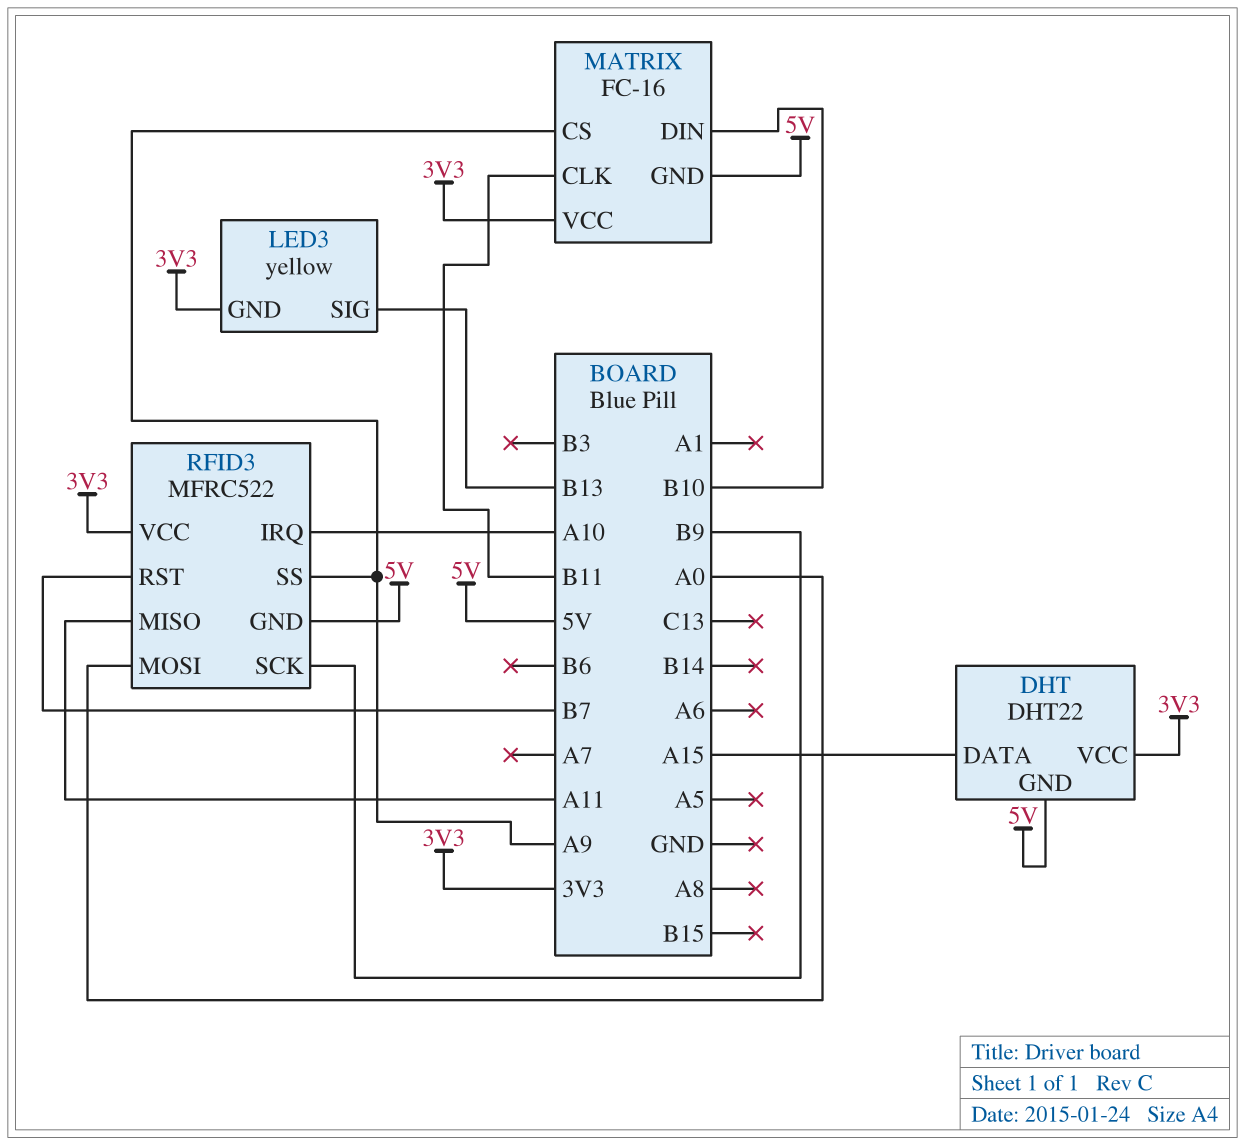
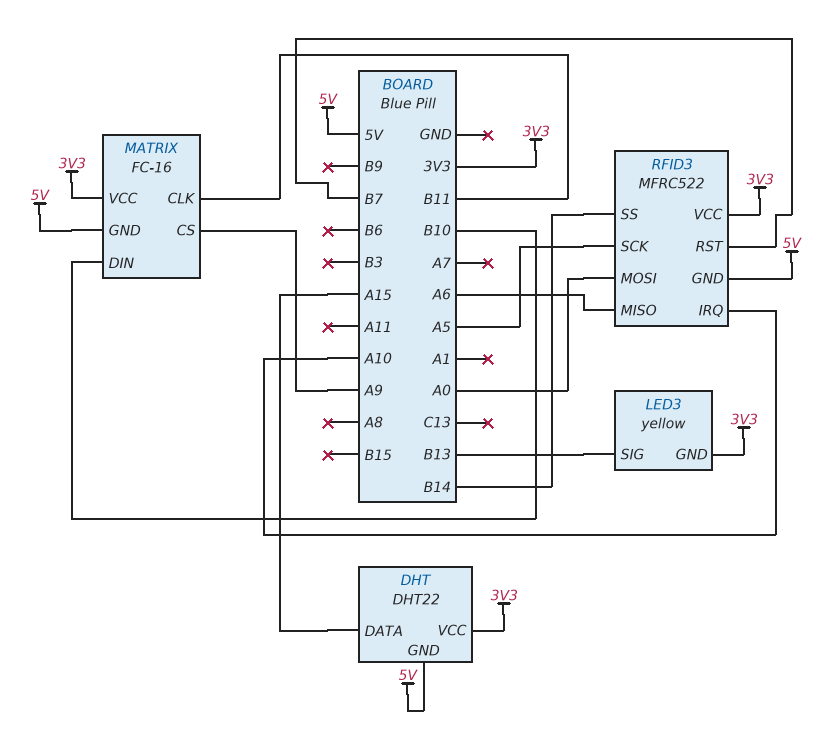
RFID3 pin MISO: A11 -> A6
RFID3 pin SCK: B9 -> A5
RFID3 pin SS: A9 -> B14

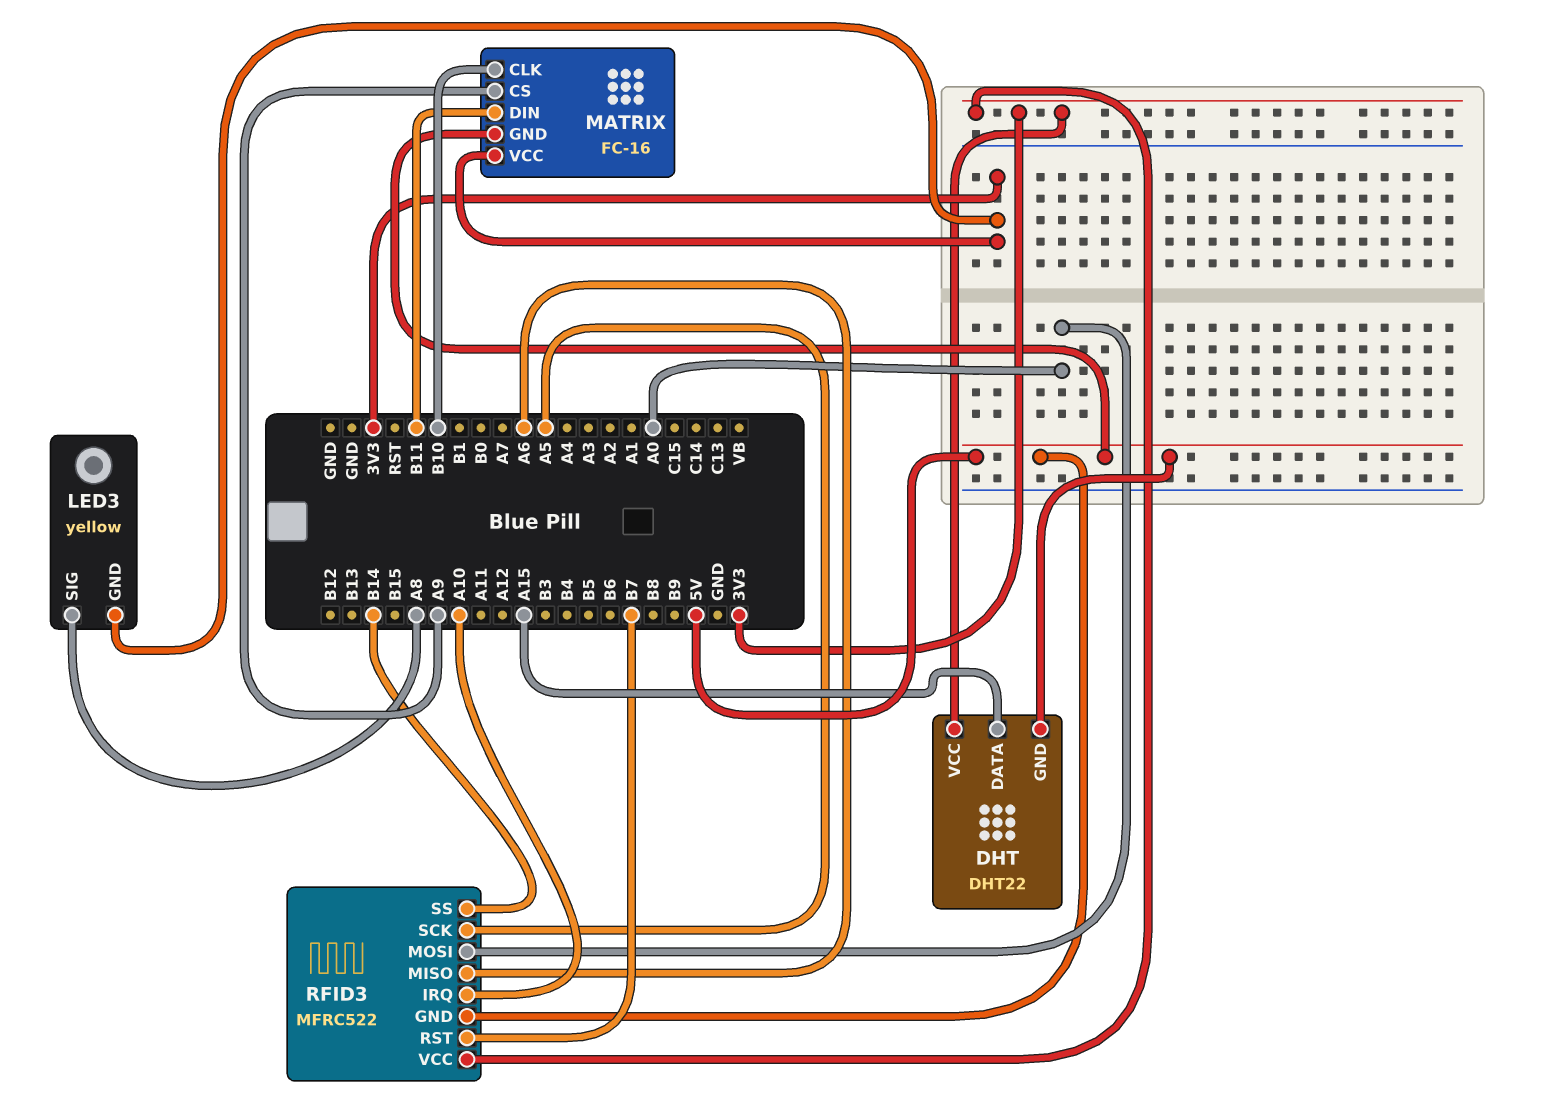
LED3 pin SIG: B13 -> A8
MATRIX pin CLK: B11 -> B10
MATRIX pin DIN: B10 -> B11

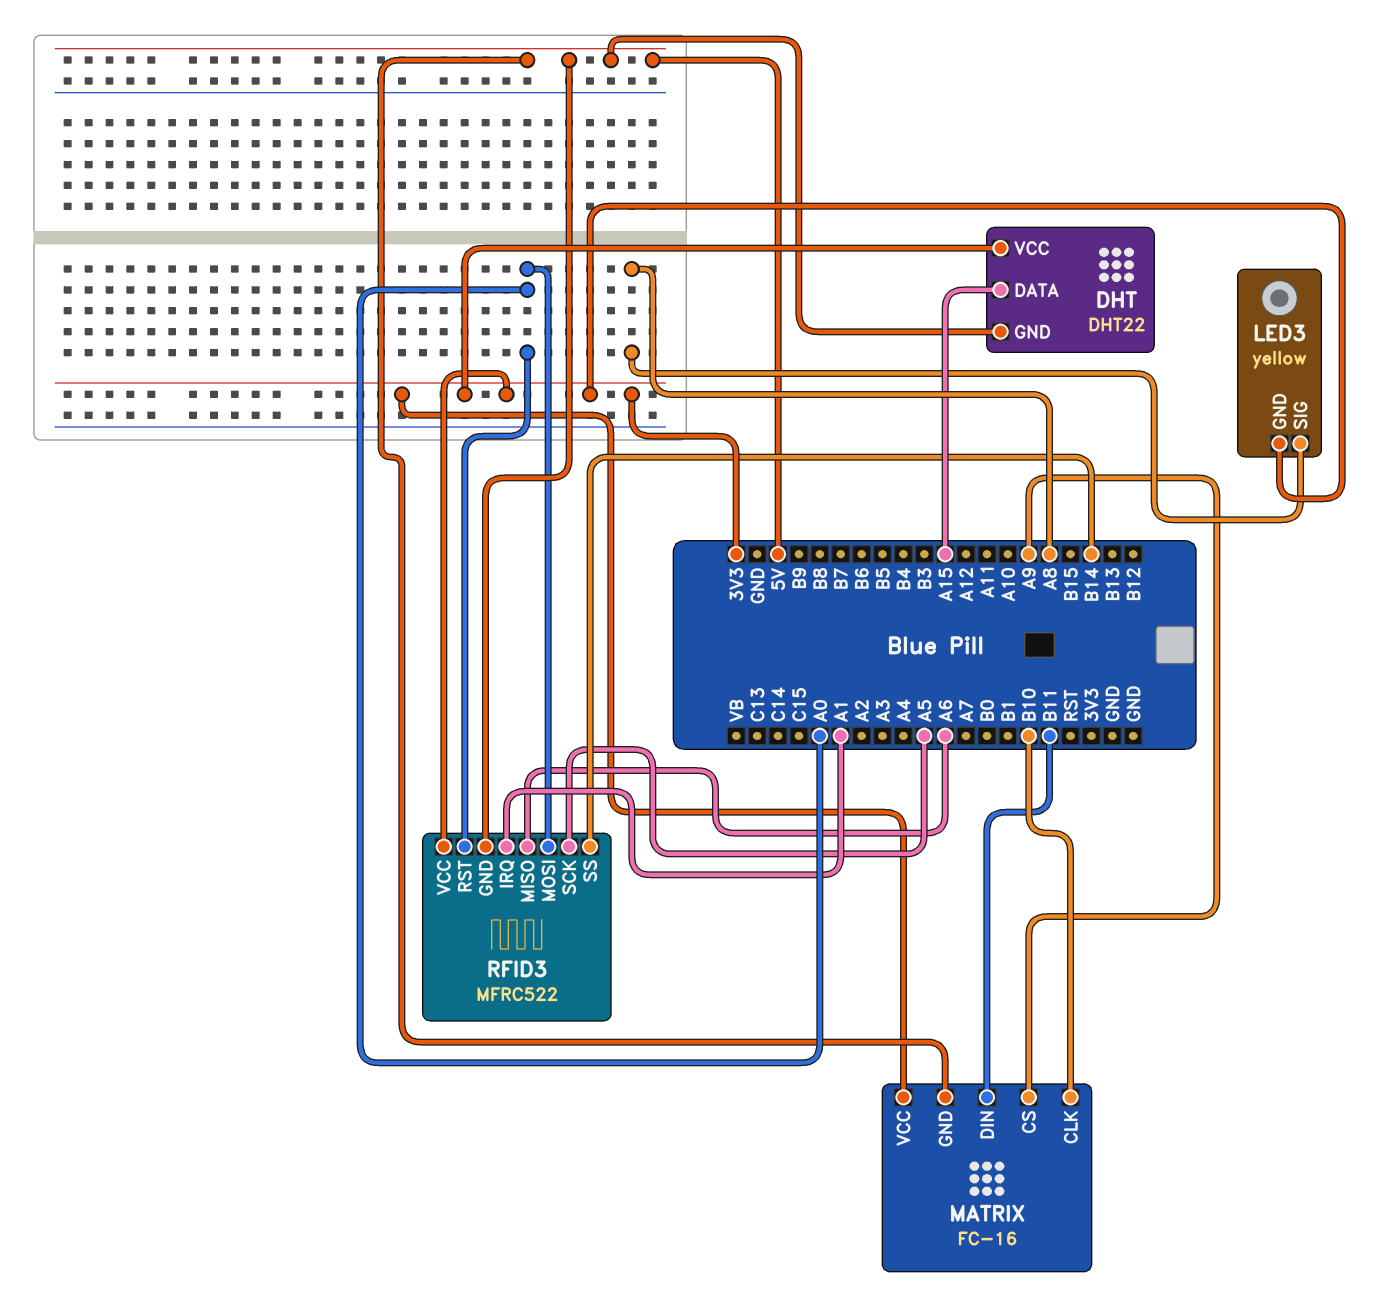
RFID3 pin IRQ: A10 -> A1
RFID3 pin RST: B7 -> A0

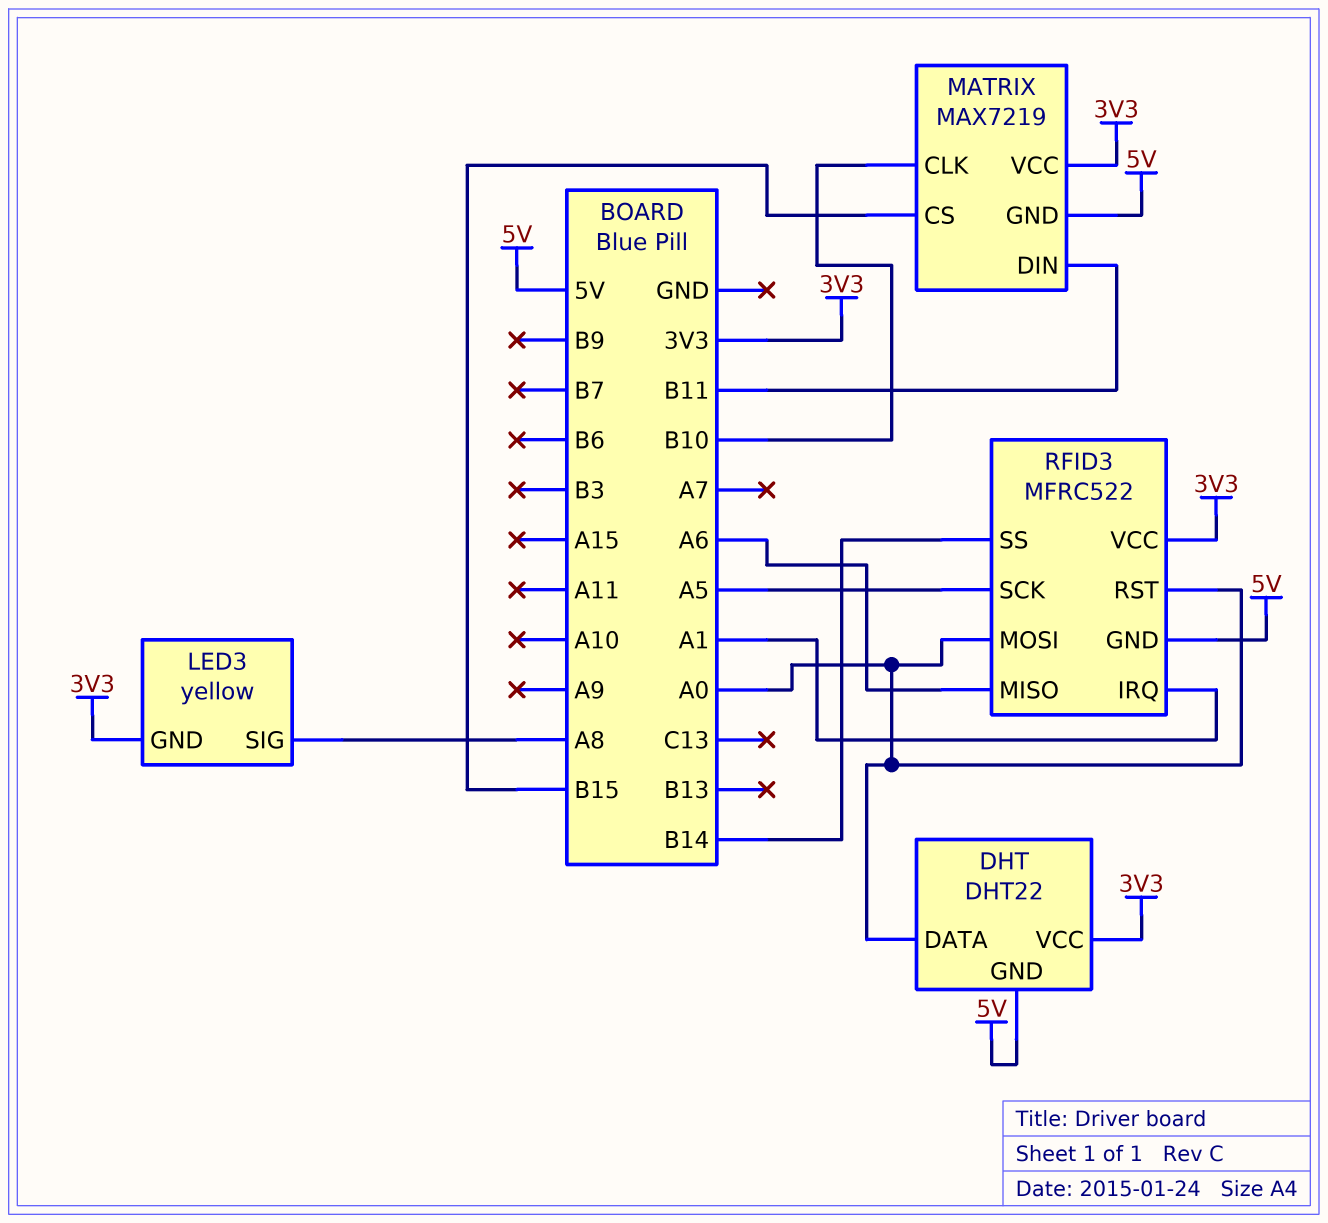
DHT pin DATA: A15 -> A0
MATRIX: FC-16 -> MAX7219
MATRIX pin CS: A9 -> B15

